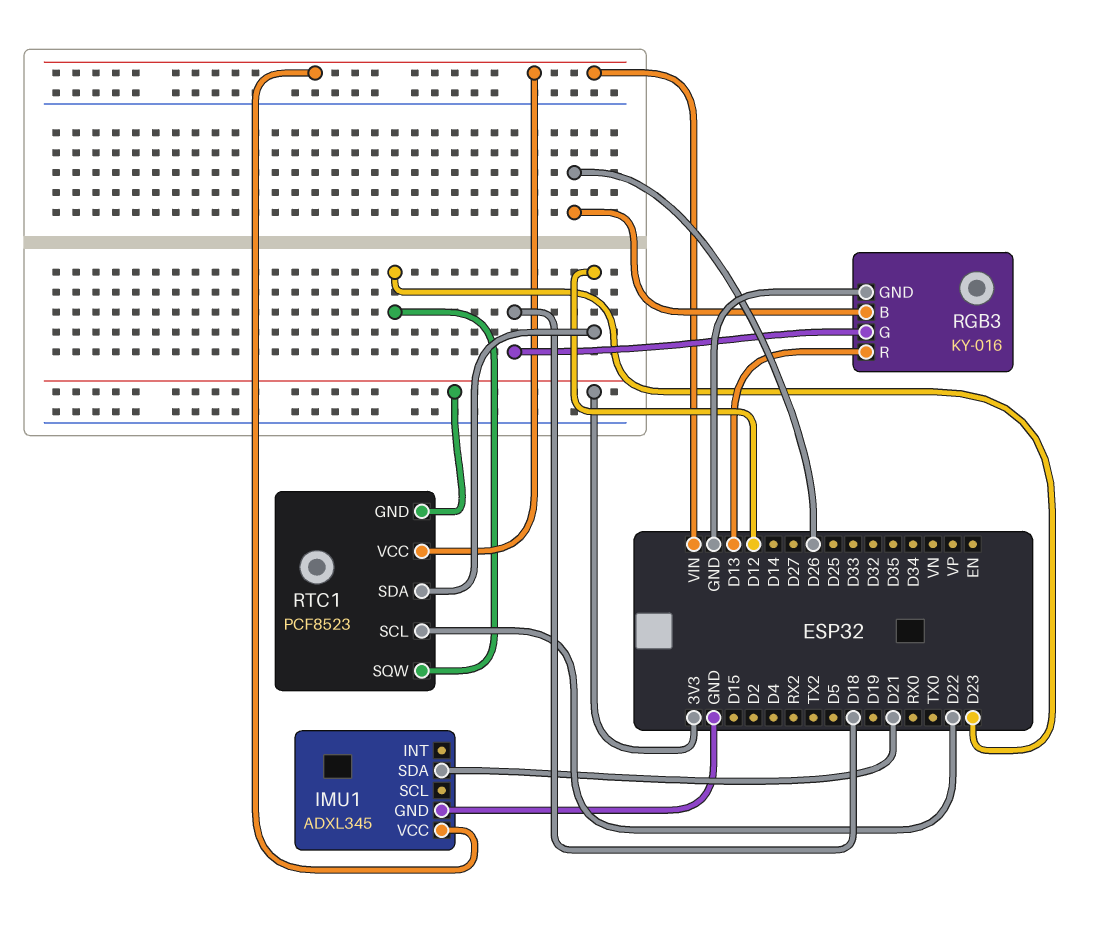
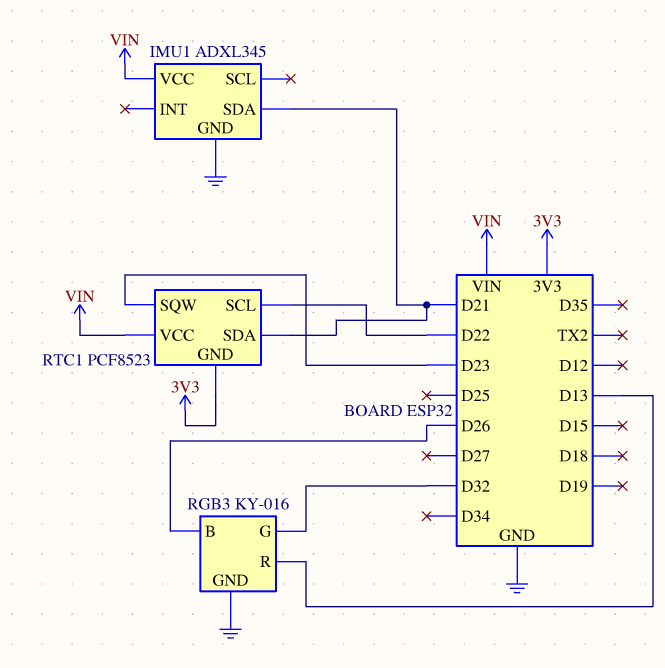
RGB3 pin G: D18 -> D32
RTC1 pin SDA: D12 -> D21

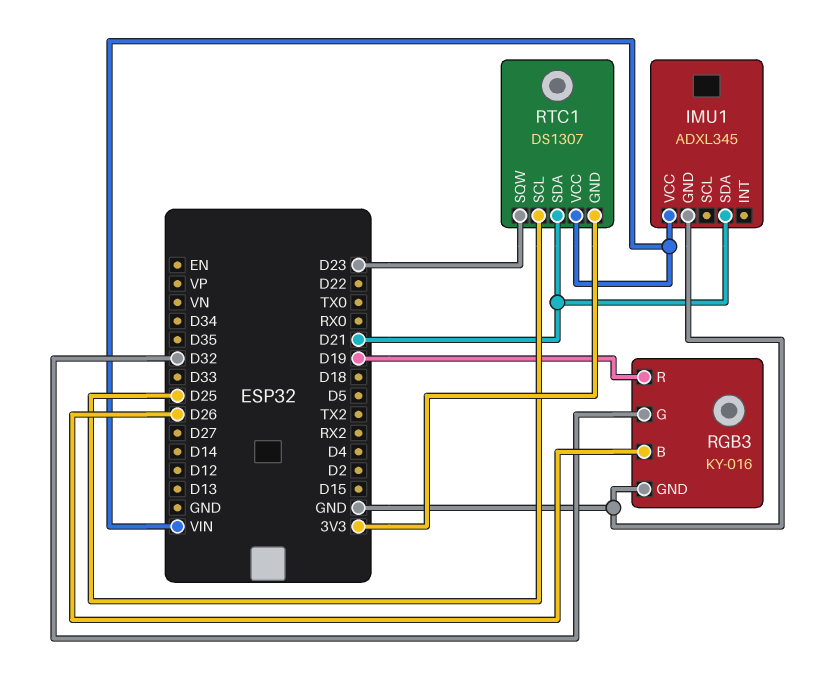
RGB3 pin R: D13 -> D19
RTC1: PCF8523 -> DS1307
RTC1 pin SCL: D22 -> D25

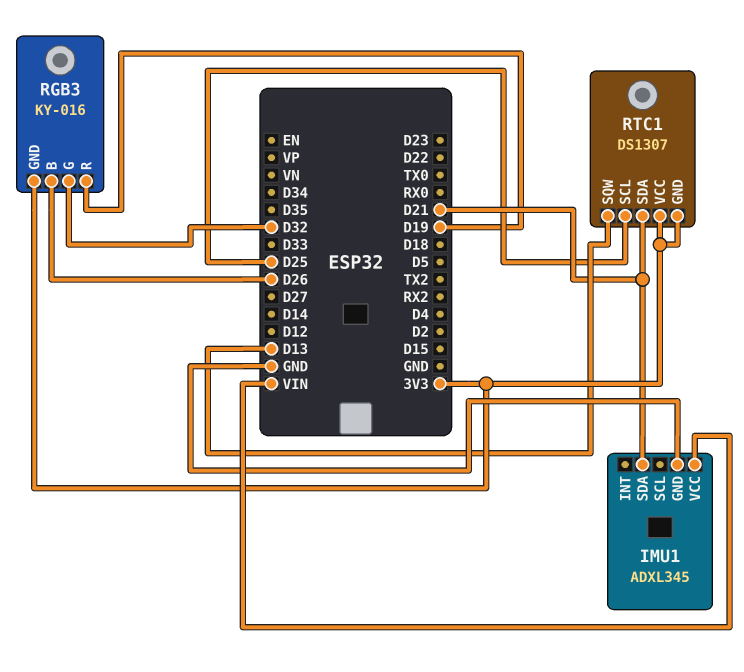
RGB3 pin GND: GND -> 3V3
RTC1 pin SQW: D23 -> D13
RTC1 pin VCC: VIN -> 3V3

